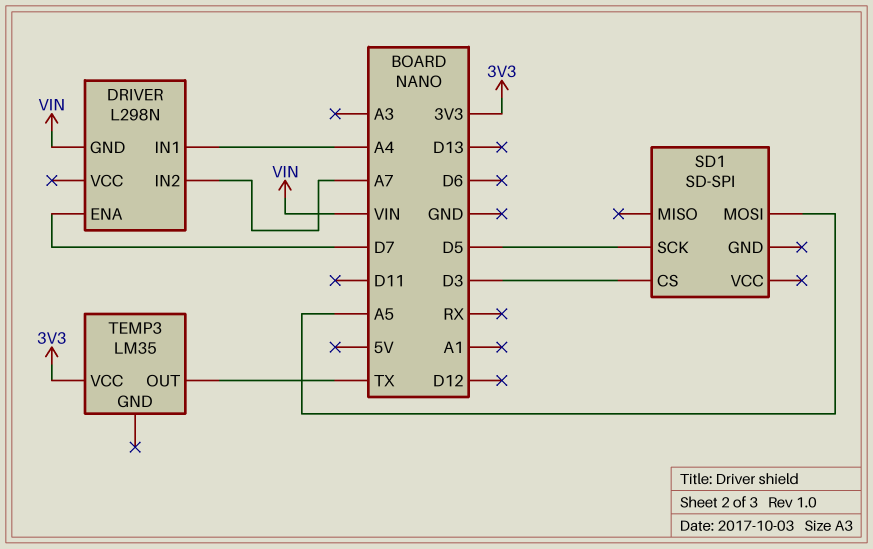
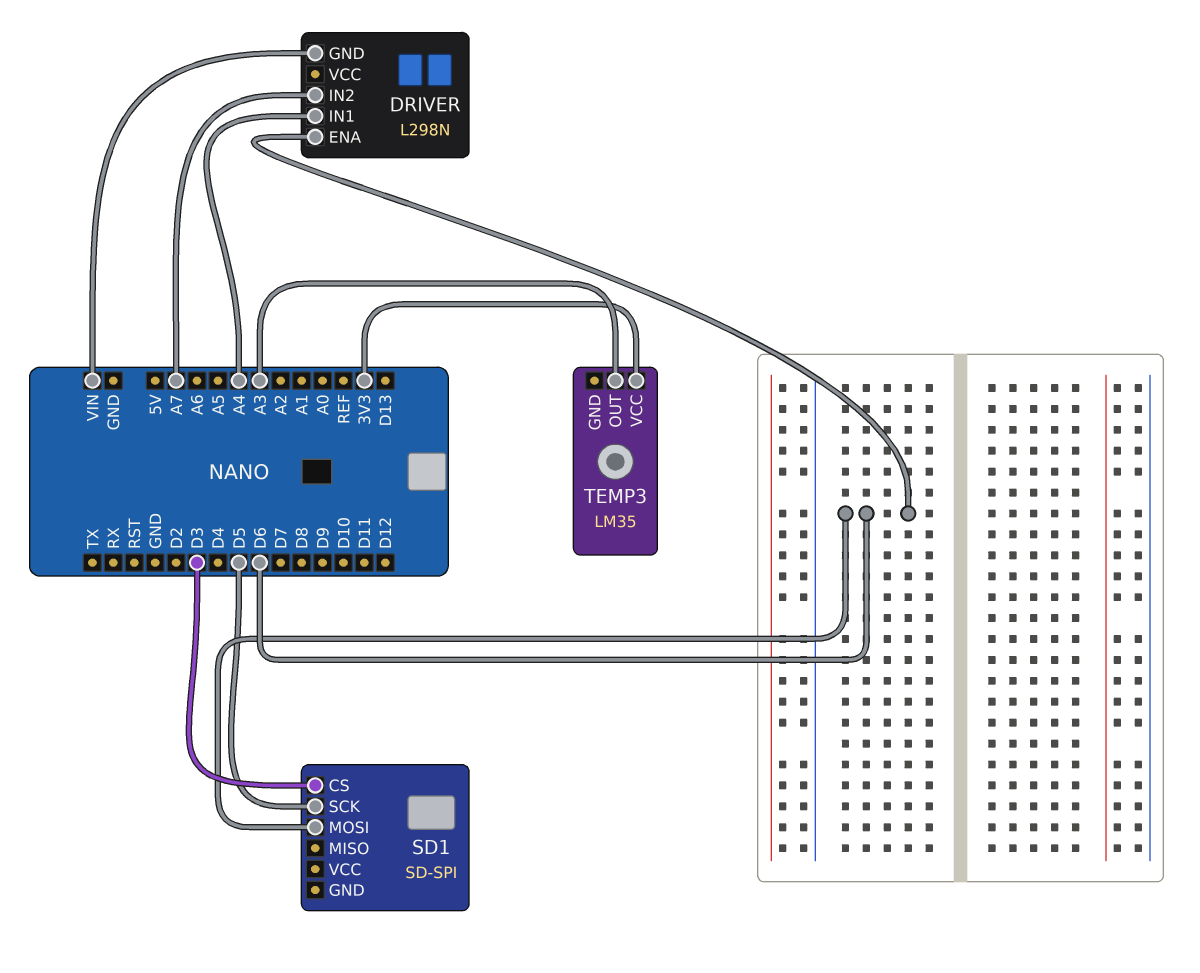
DRIVER pin ENA: D7 -> D6
SD1 pin MOSI: A5 -> D6
TEMP3 pin OUT: TX -> A3

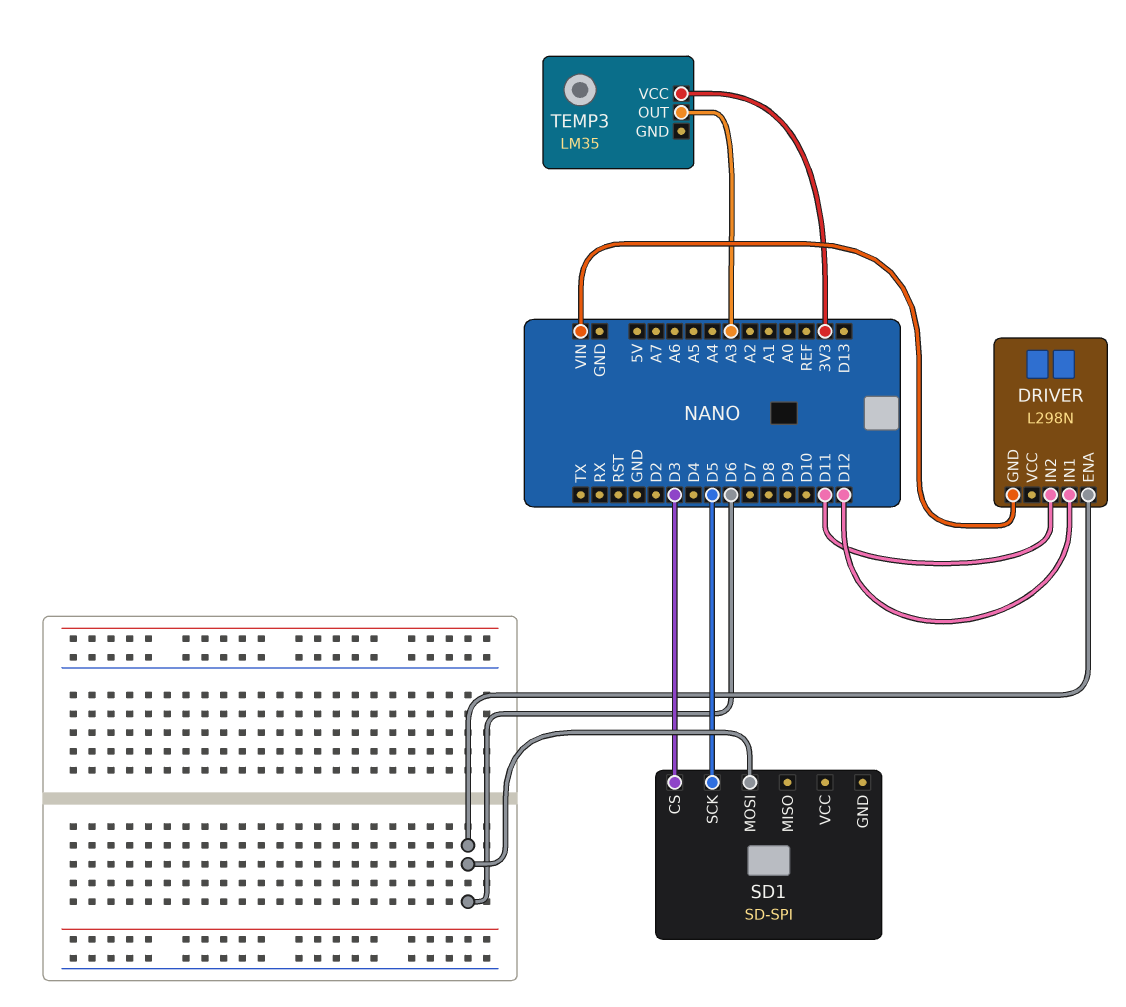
DRIVER pin IN1: A4 -> D12
DRIVER pin IN2: A7 -> D11

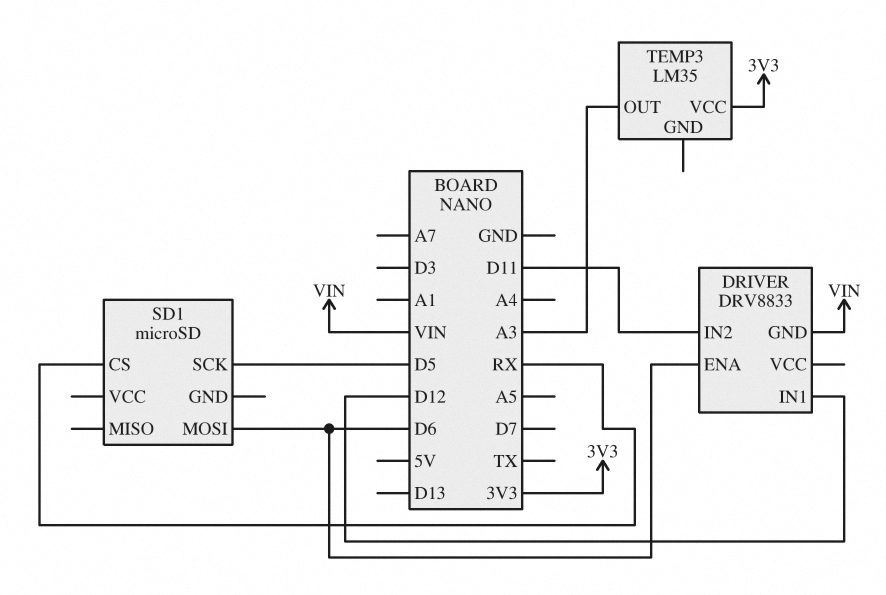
DRIVER: L298N -> DRV8833
SD1: SD-SPI -> microSD
SD1 pin CS: D3 -> RX

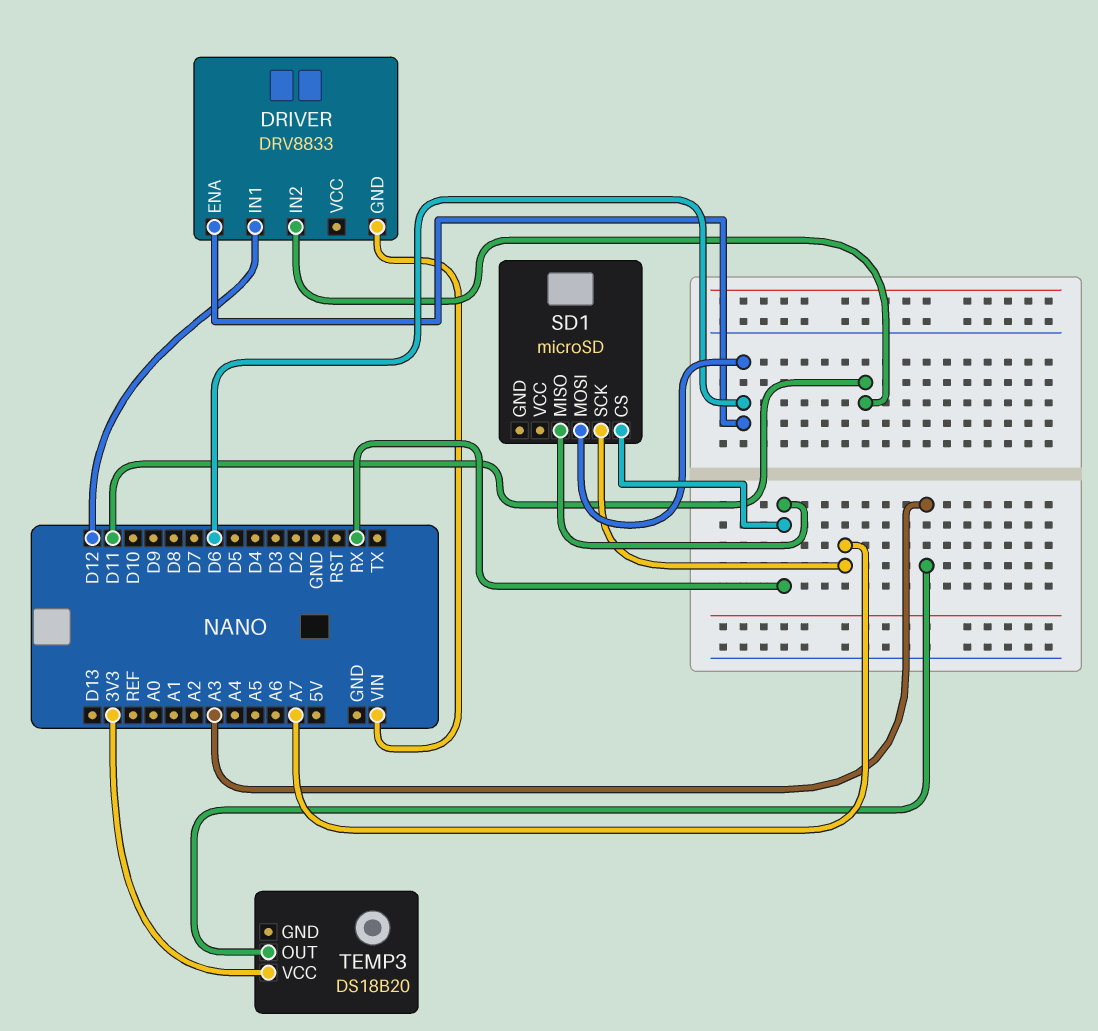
SD1 pin MISO: none -> RX
SD1 pin SCK: D5 -> A7
TEMP3: LM35 -> DS18B20

